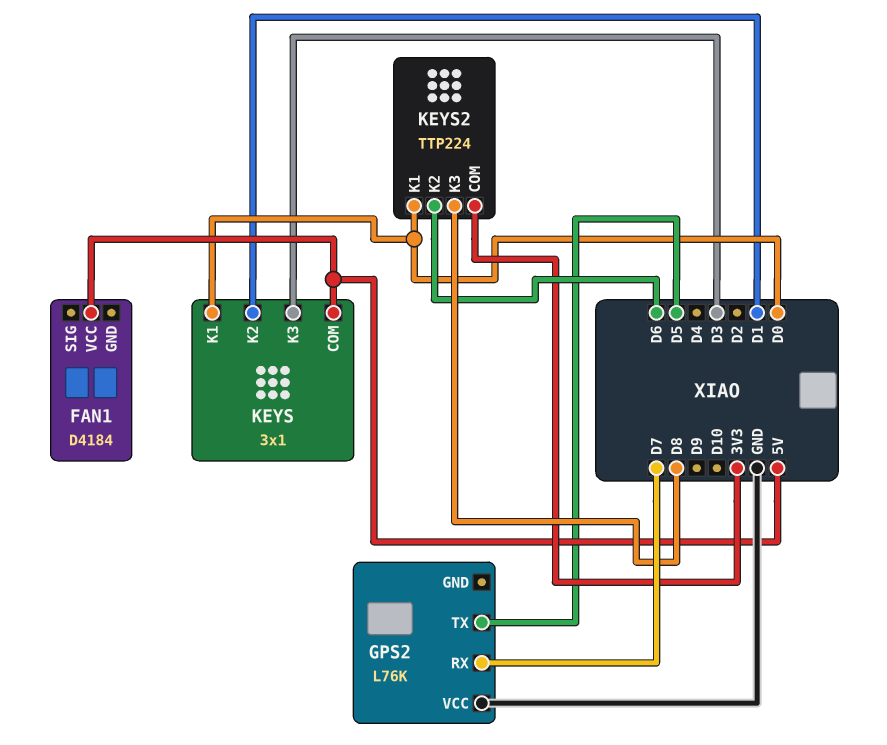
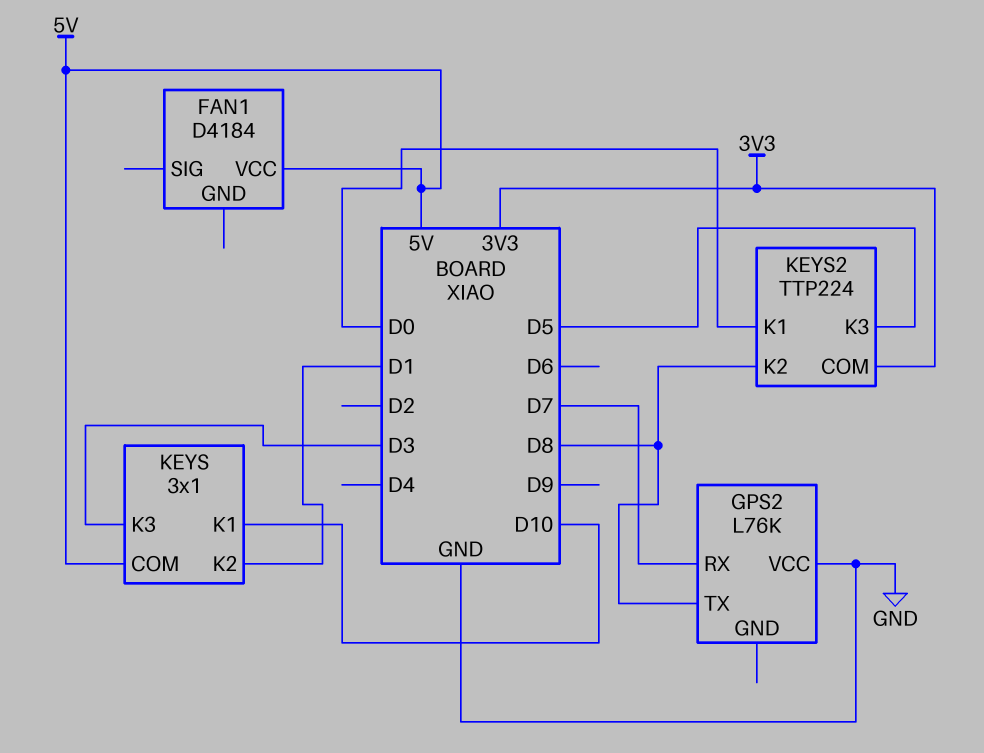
GPS2 pin TX: D5 -> D8
KEYS pin K1: D0 -> D10
KEYS2 pin K2: D6 -> D8
KEYS2 pin K3: D8 -> D5

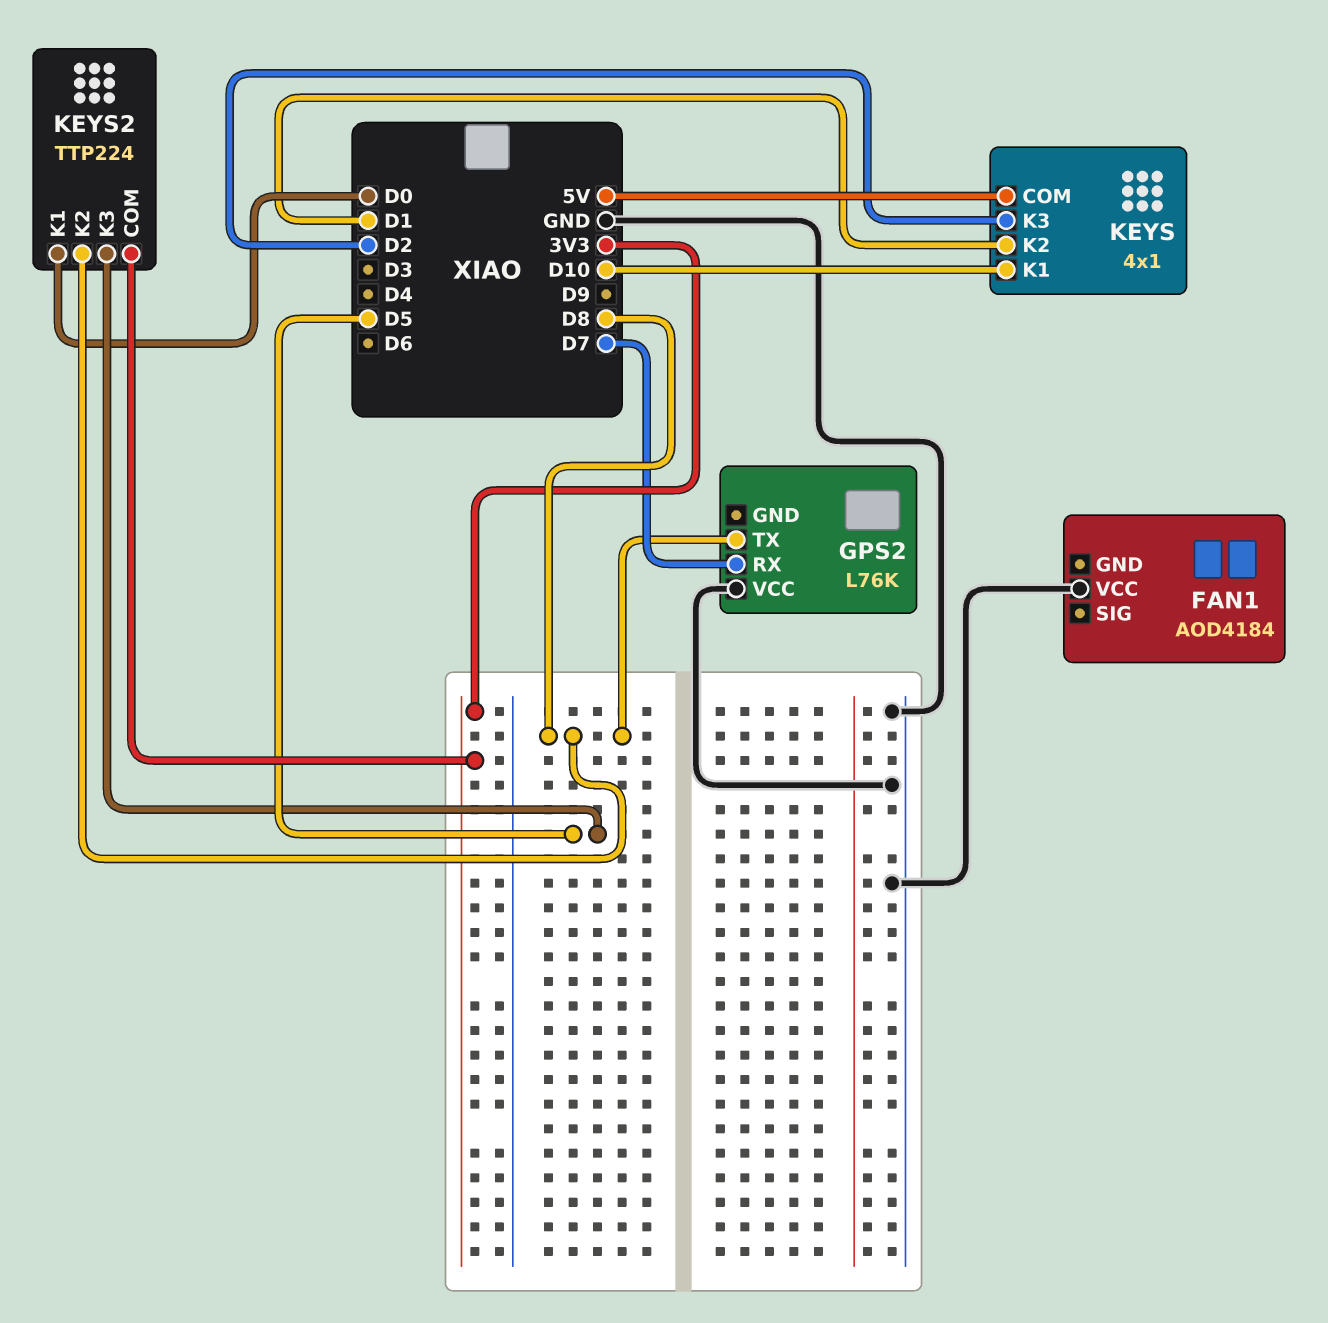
FAN1: D4184 -> AOD4184
FAN1 pin VCC: 5V -> GND
KEYS: 3x1 -> 4x1
KEYS pin K3: D3 -> D2

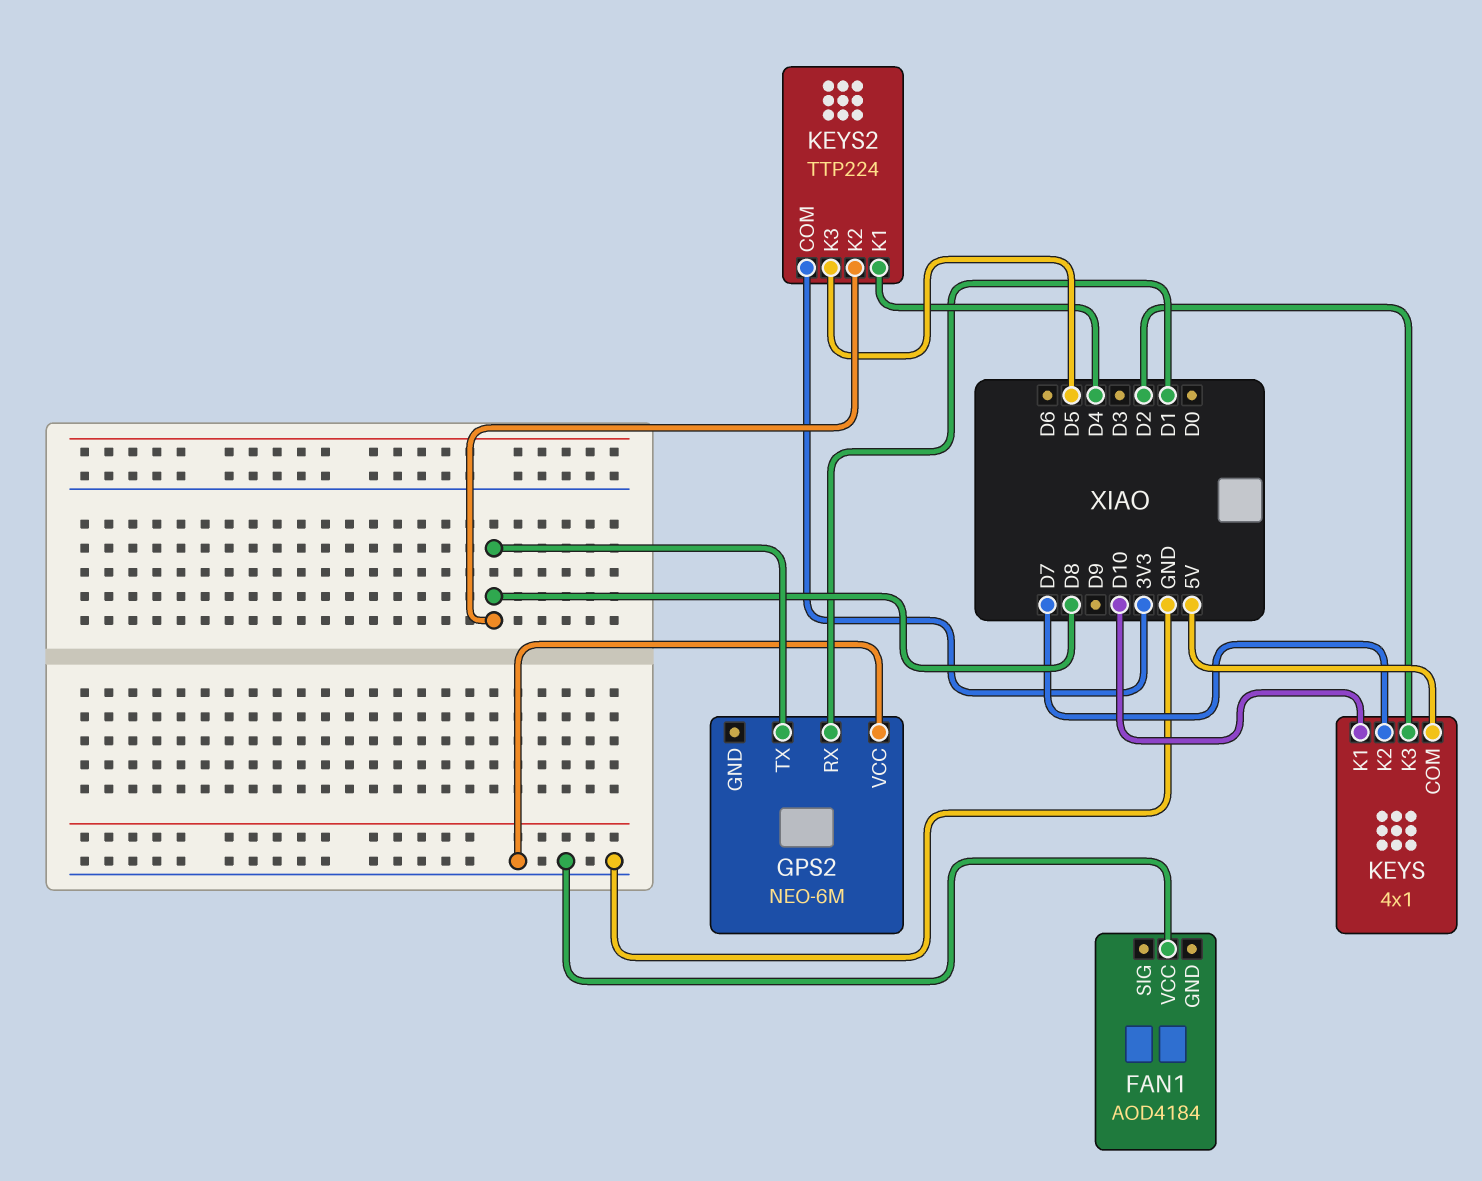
GPS2: L76K -> NEO-6M
GPS2 pin RX: D7 -> D1
KEYS pin K2: D1 -> D7
KEYS2 pin K1: D0 -> D4

